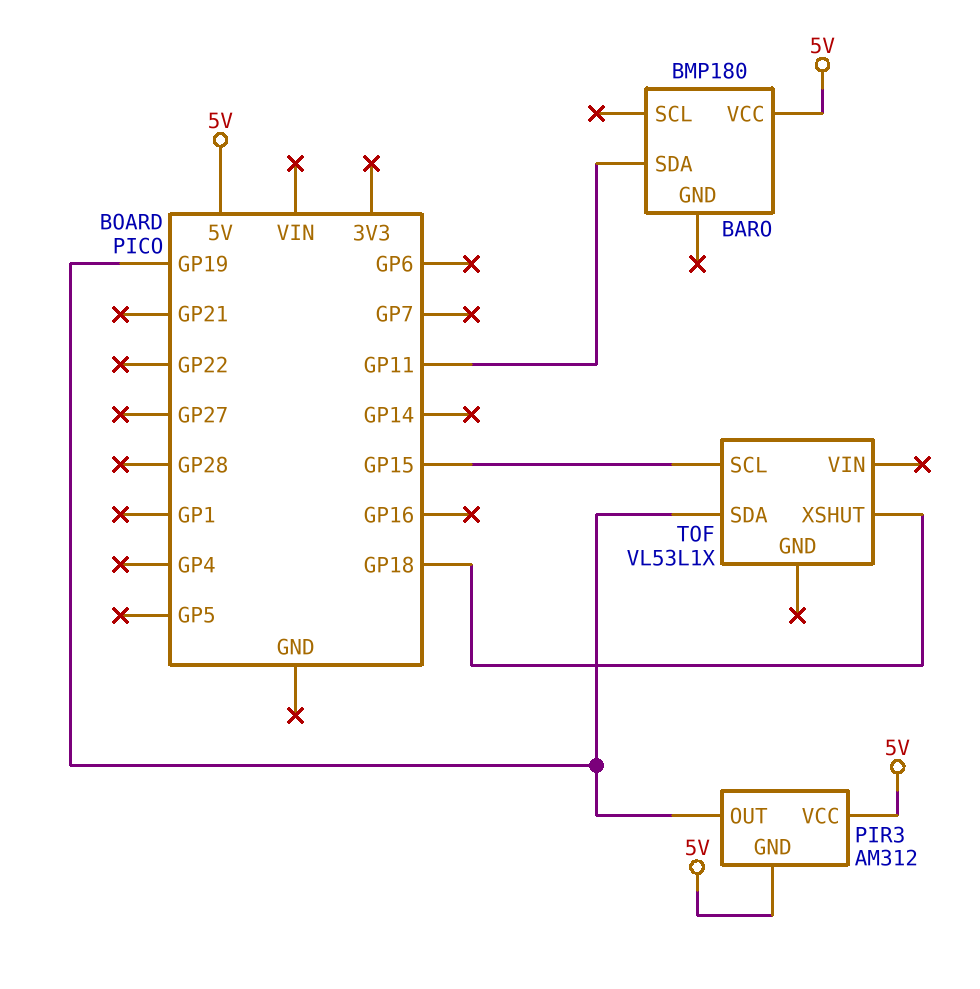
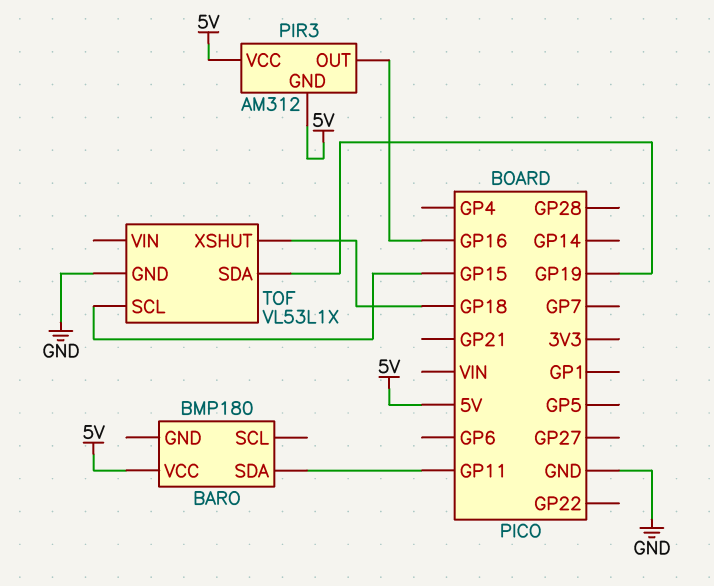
PIR3 pin OUT: GP19 -> GP16
TOF pin GND: none -> GND

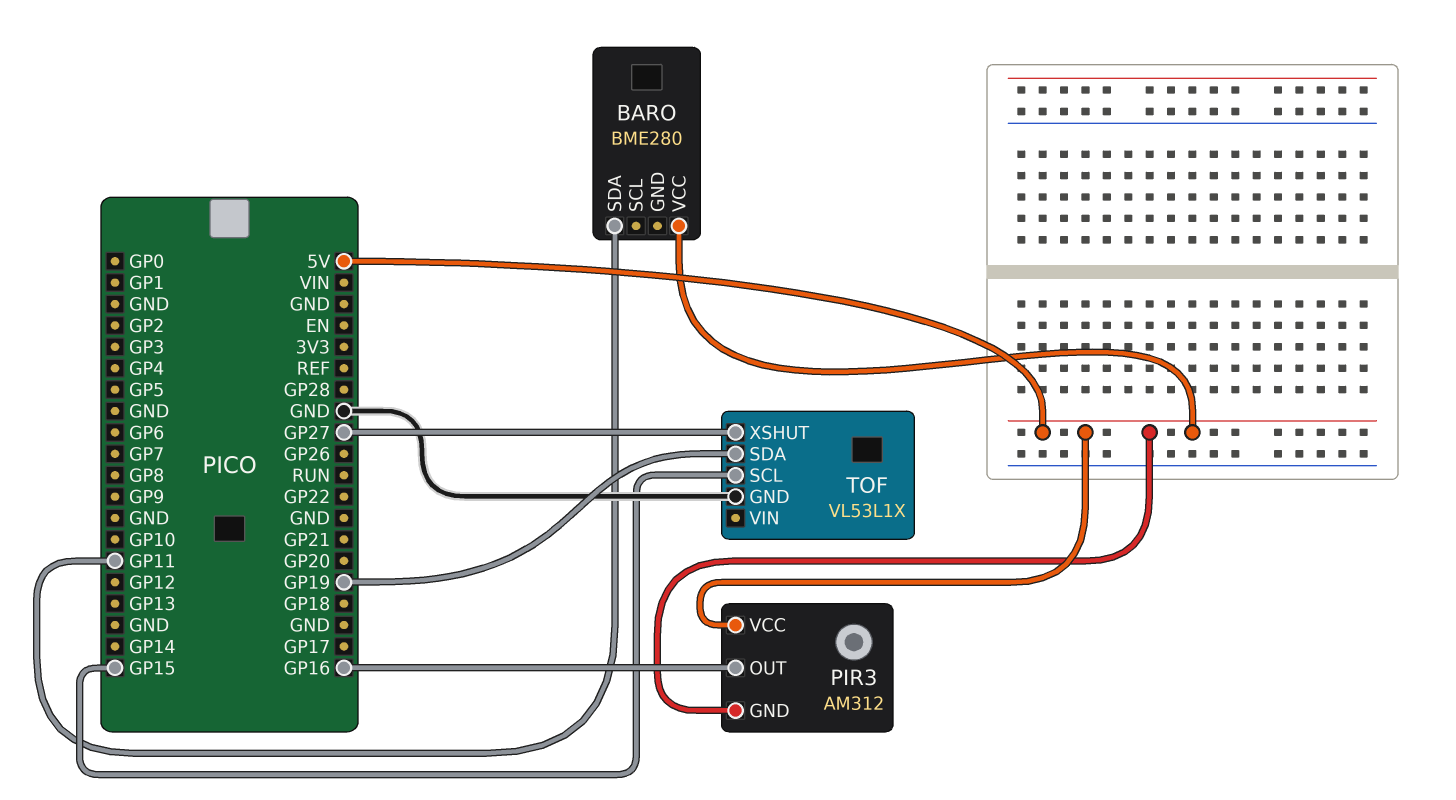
BARO: BMP180 -> BME280
TOF pin XSHUT: GP18 -> GP27

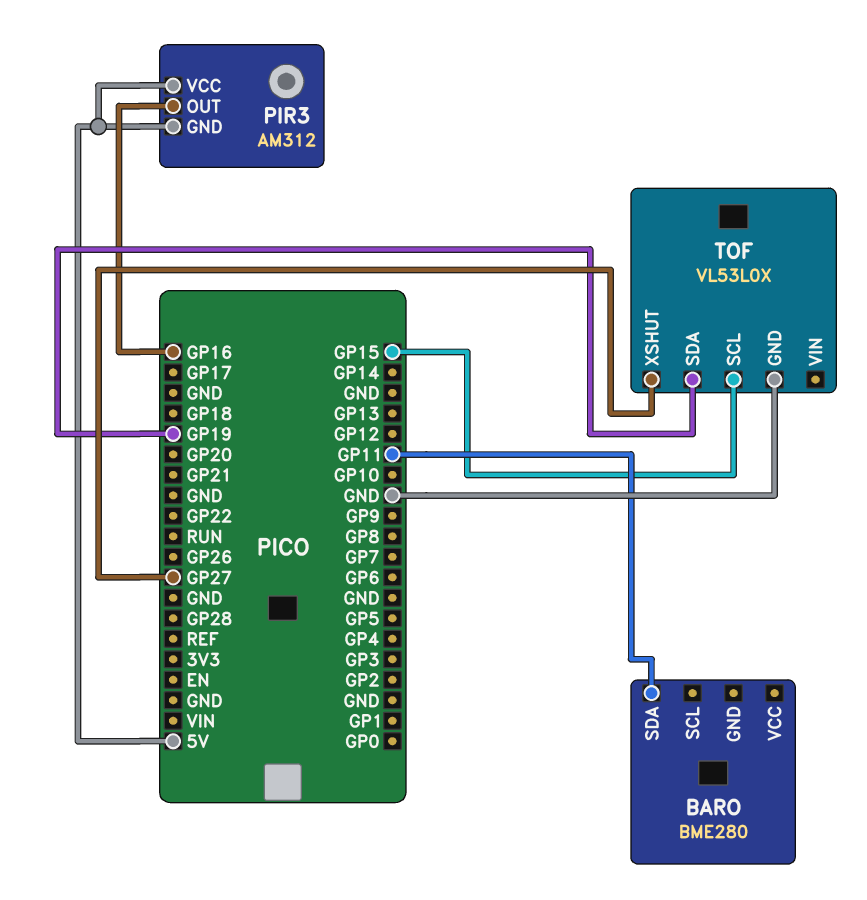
BARO pin VCC: 5V -> none
TOF: VL53L1X -> VL53L0X

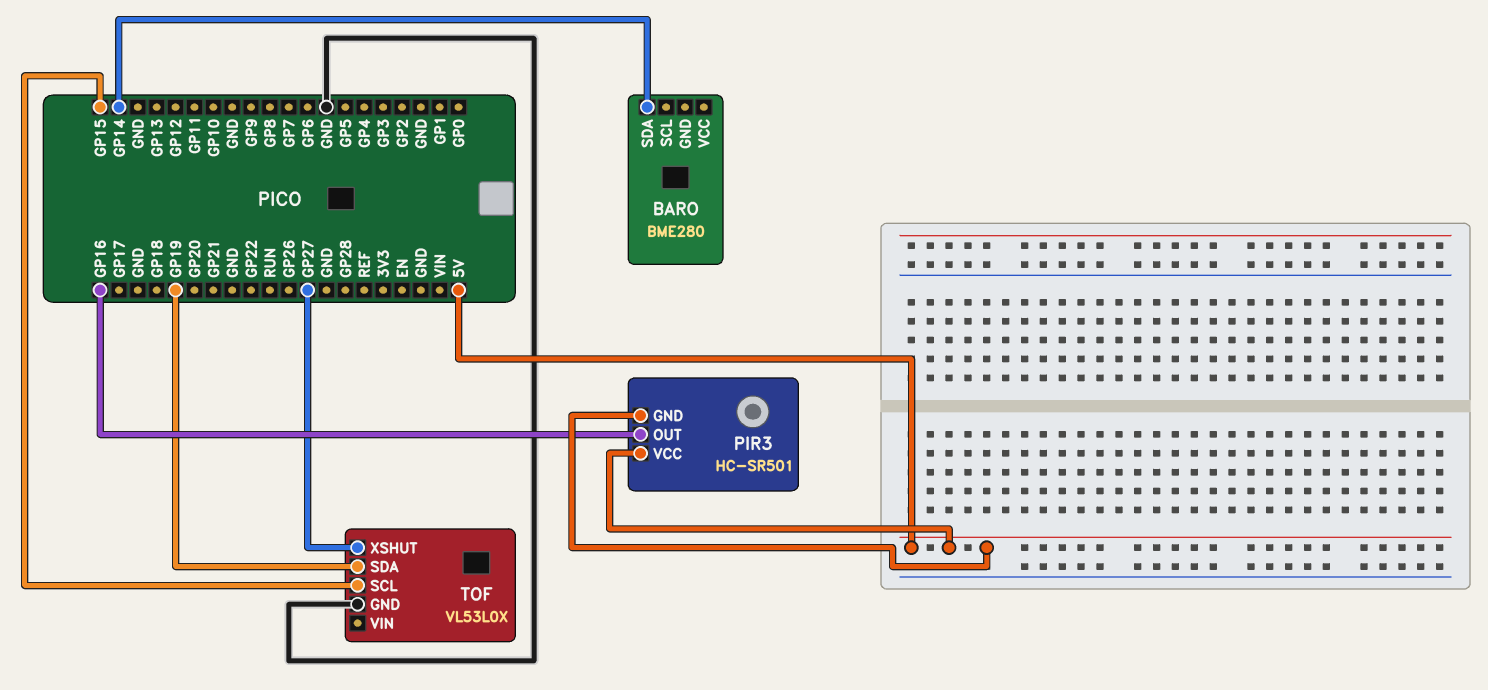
BARO pin SDA: GP11 -> GP14
PIR3: AM312 -> HC-SR501

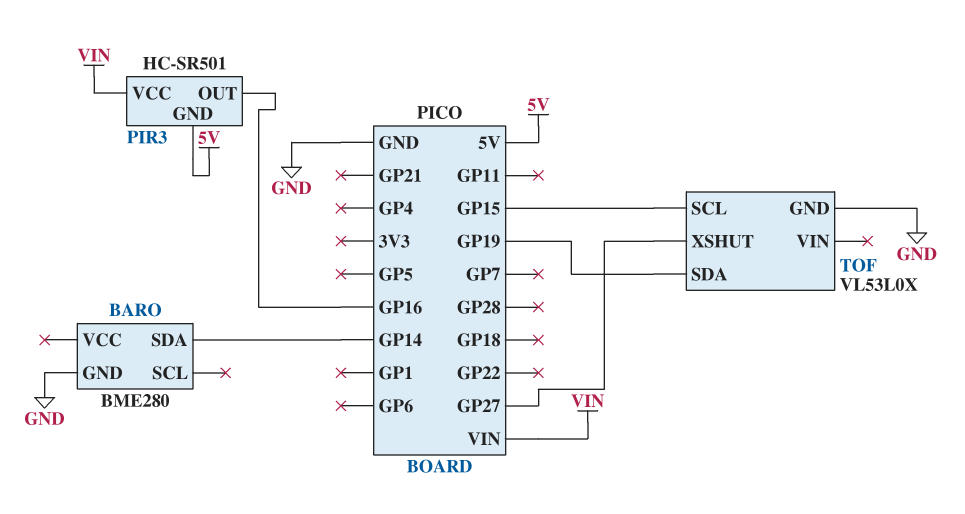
BARO pin GND: none -> GND
PIR3 pin VCC: 5V -> VIN

